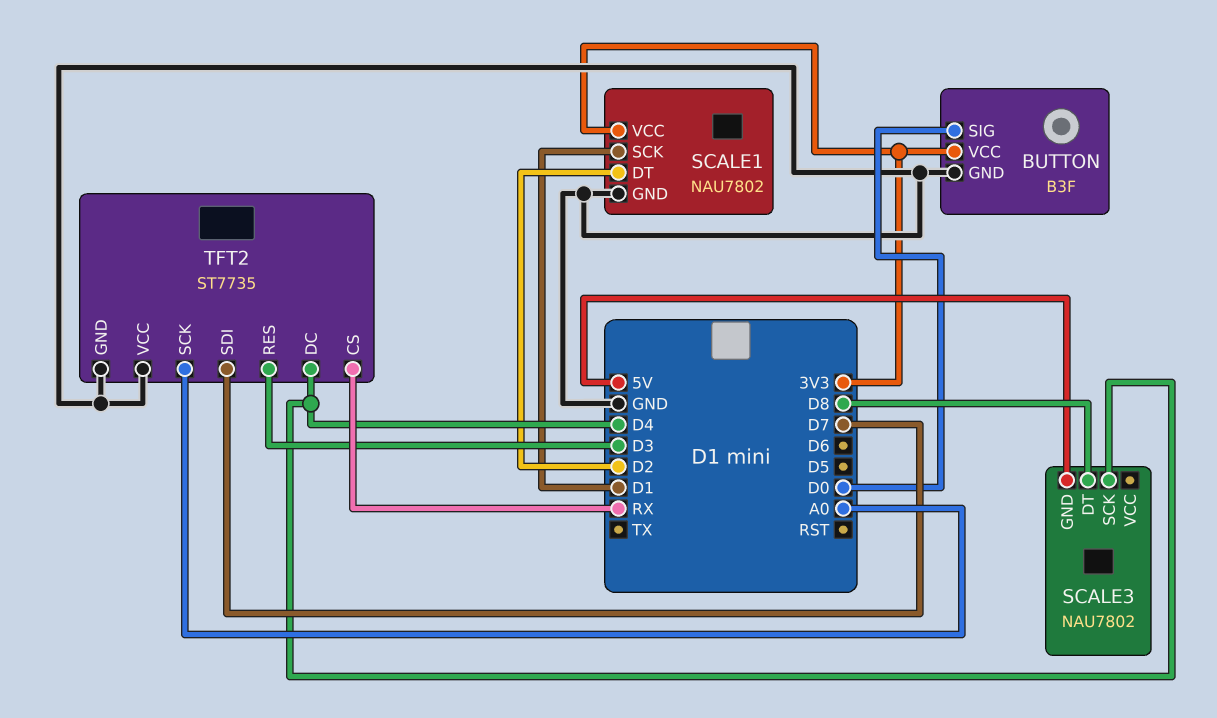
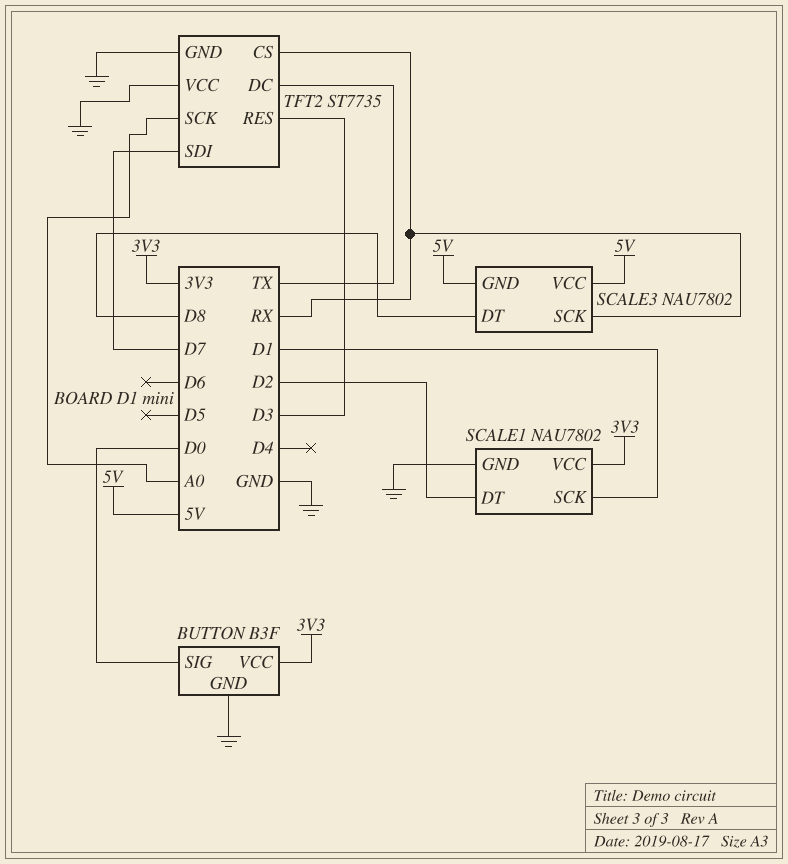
SCALE3 pin SCK: D4 -> RX
SCALE3 pin VCC: none -> 5V
TFT2 pin DC: D4 -> TX

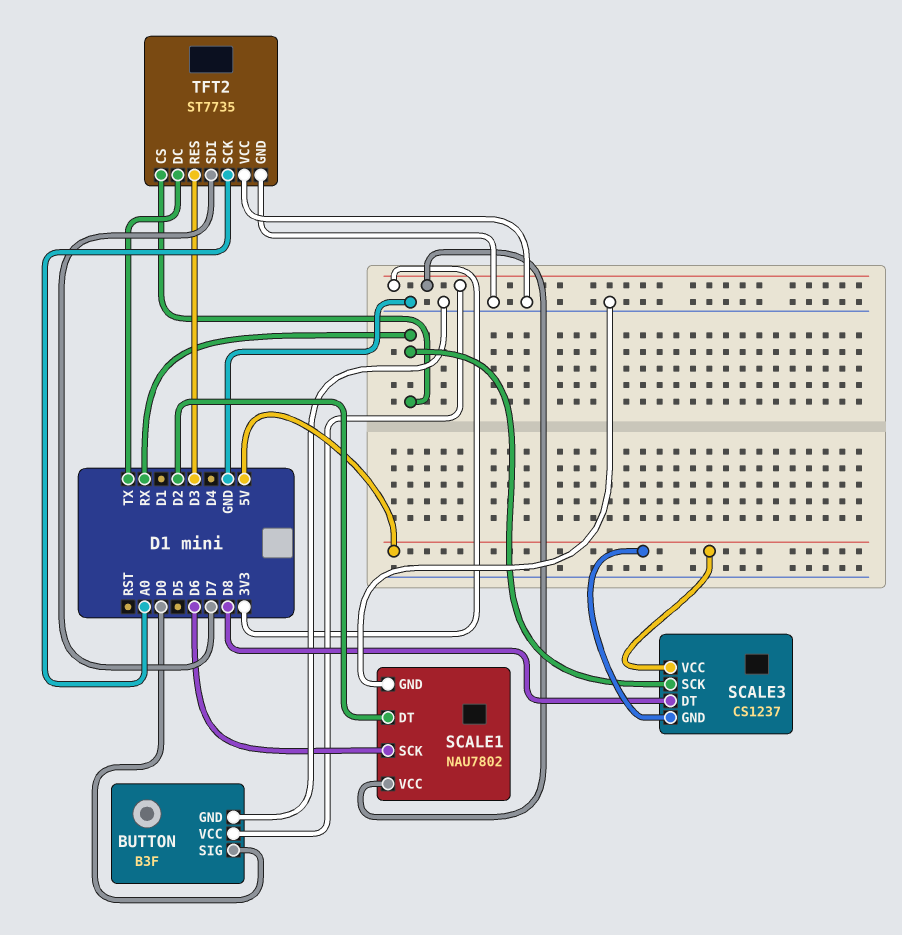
SCALE1 pin SCK: D1 -> D6
SCALE3: NAU7802 -> CS1237

